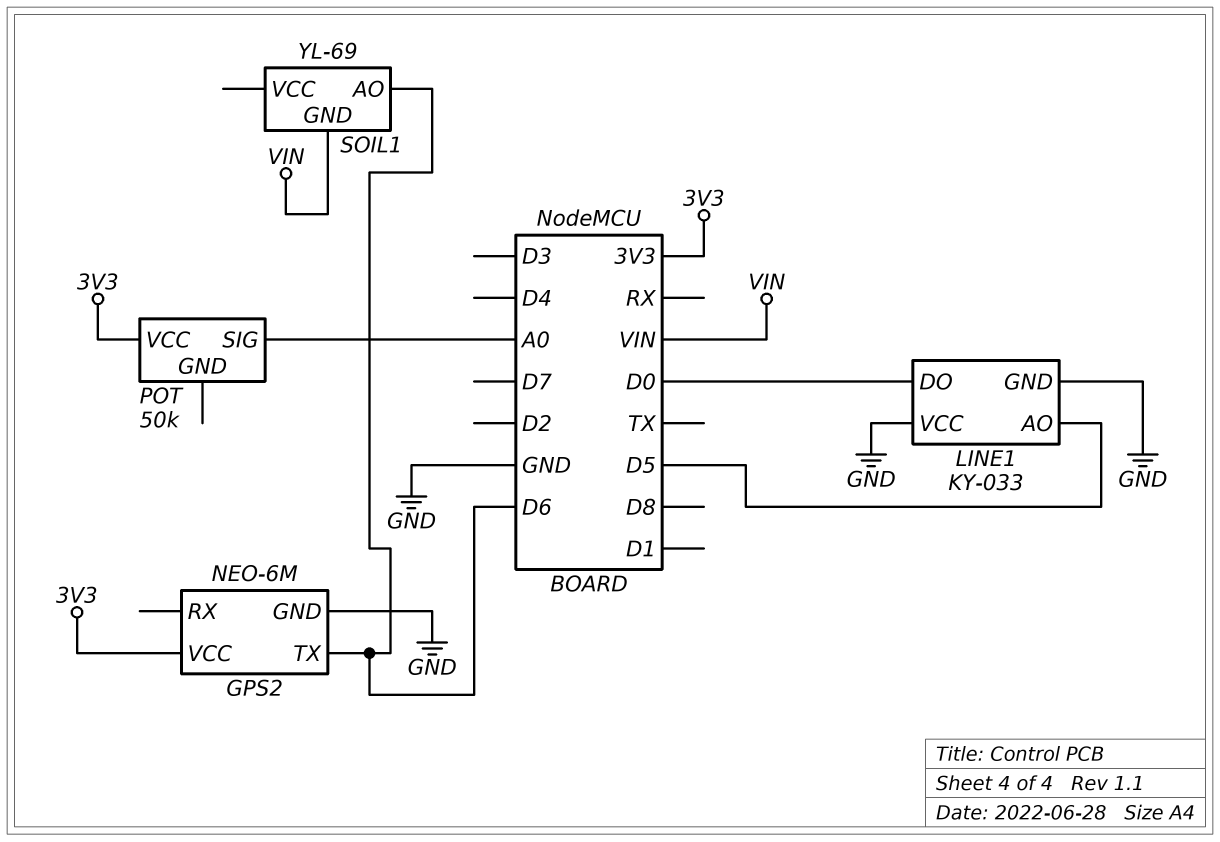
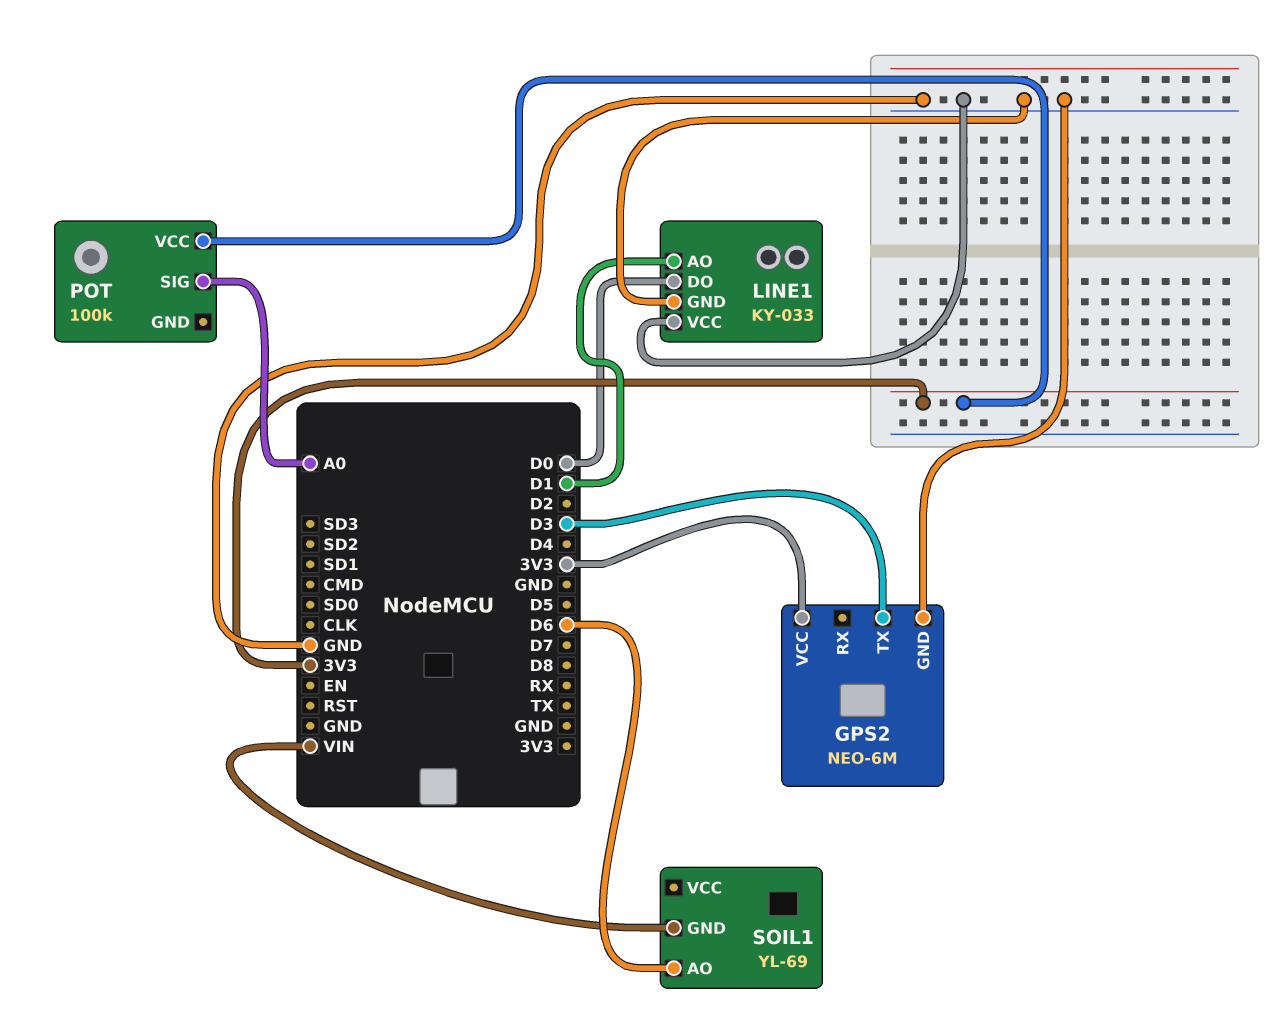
GPS2 pin TX: D6 -> D3
LINE1 pin AO: D5 -> D1
POT: 50k -> 100k

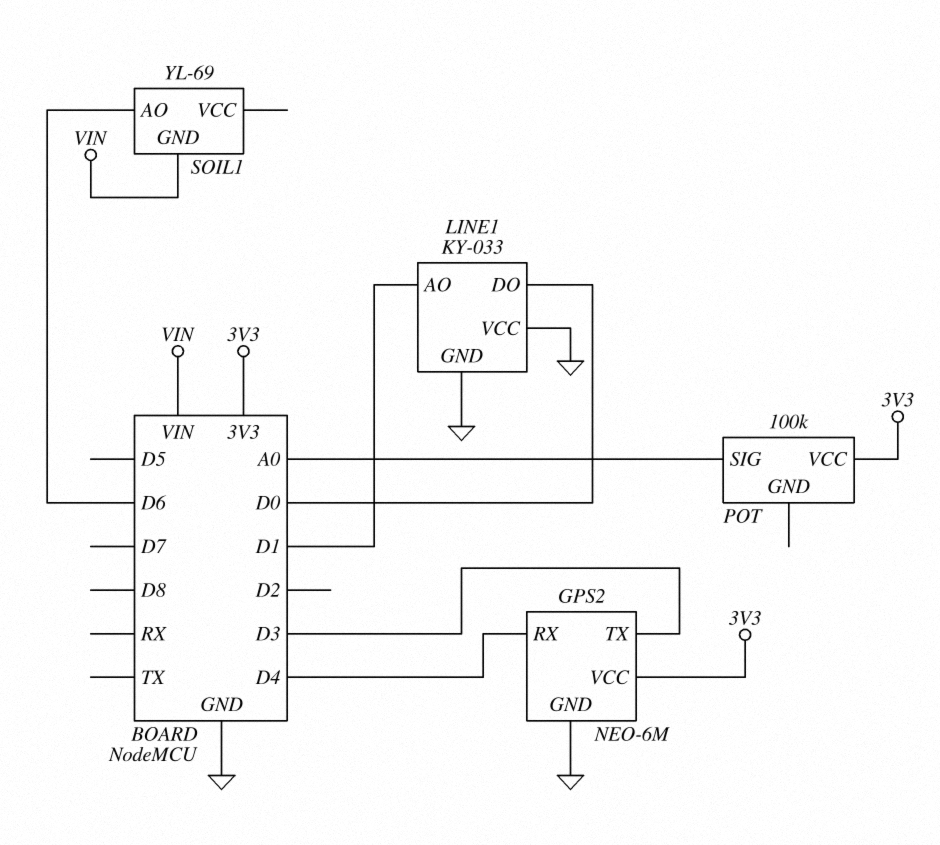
GPS2 pin RX: none -> D4

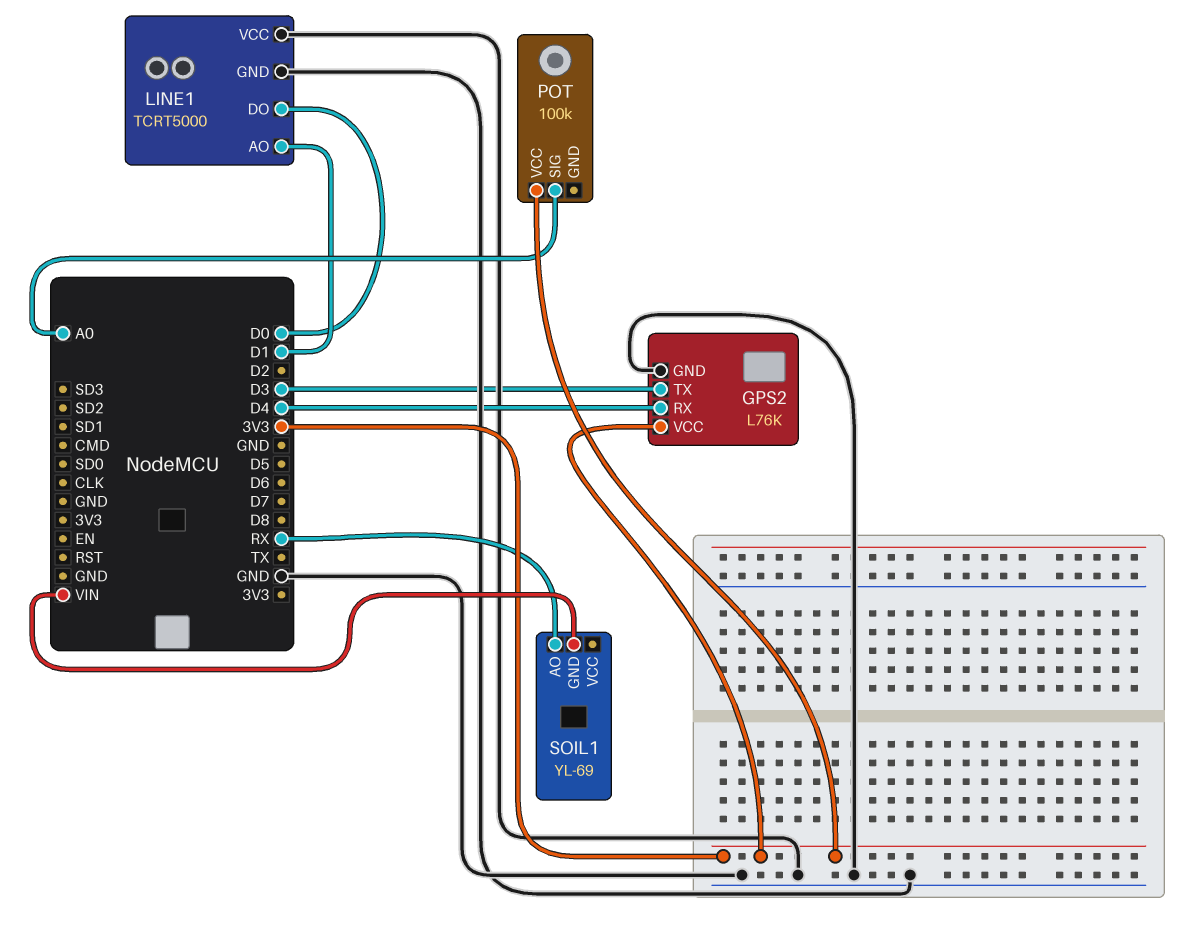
GPS2: NEO-6M -> L76K
LINE1: KY-033 -> TCRT5000
SOIL1 pin AO: D6 -> RX

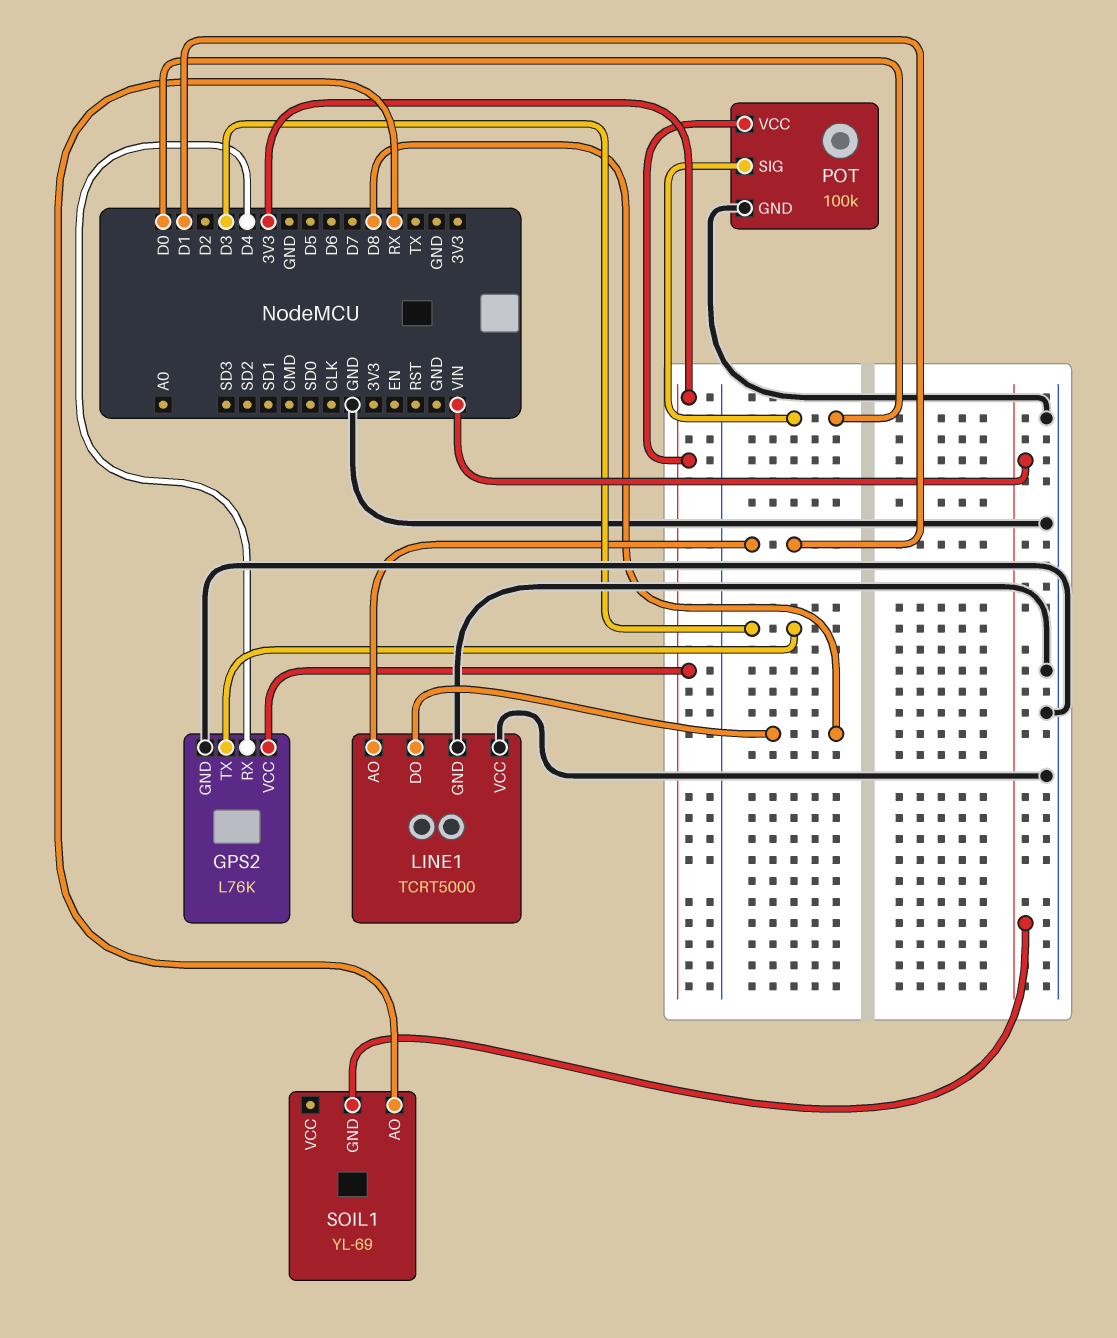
LINE1 pin DO: D0 -> D8
POT pin GND: none -> GND
POT pin SIG: A0 -> D0

